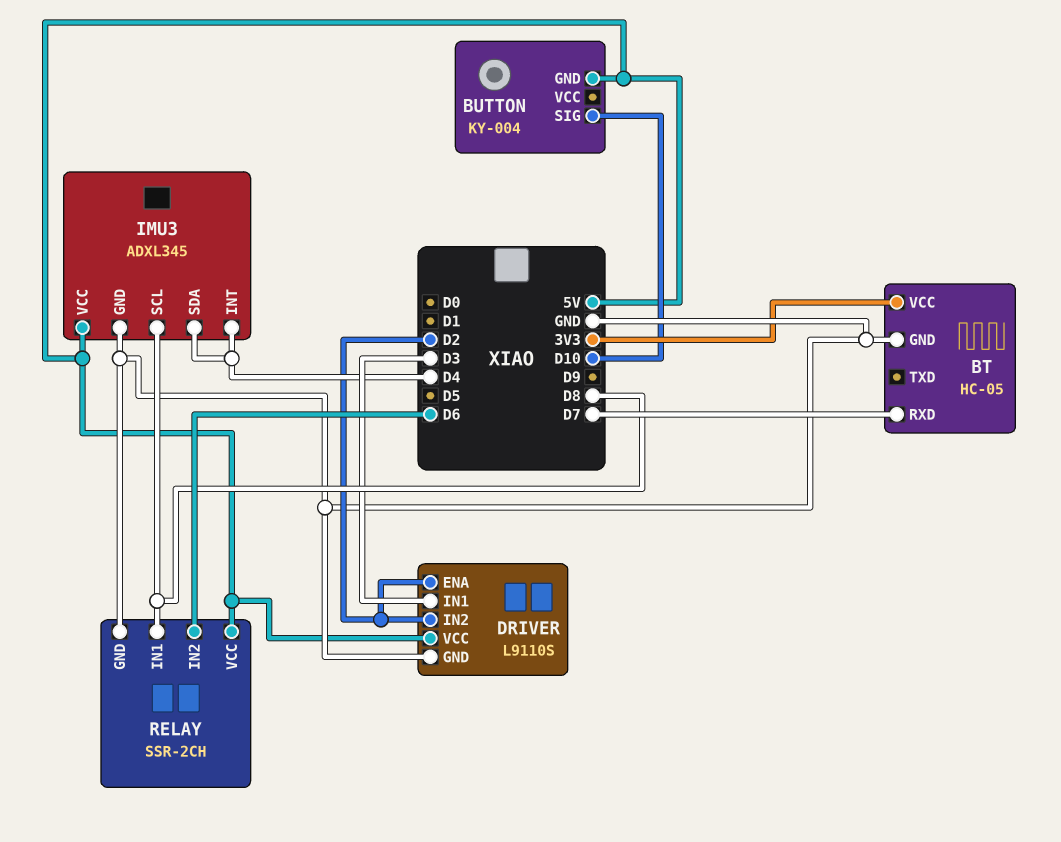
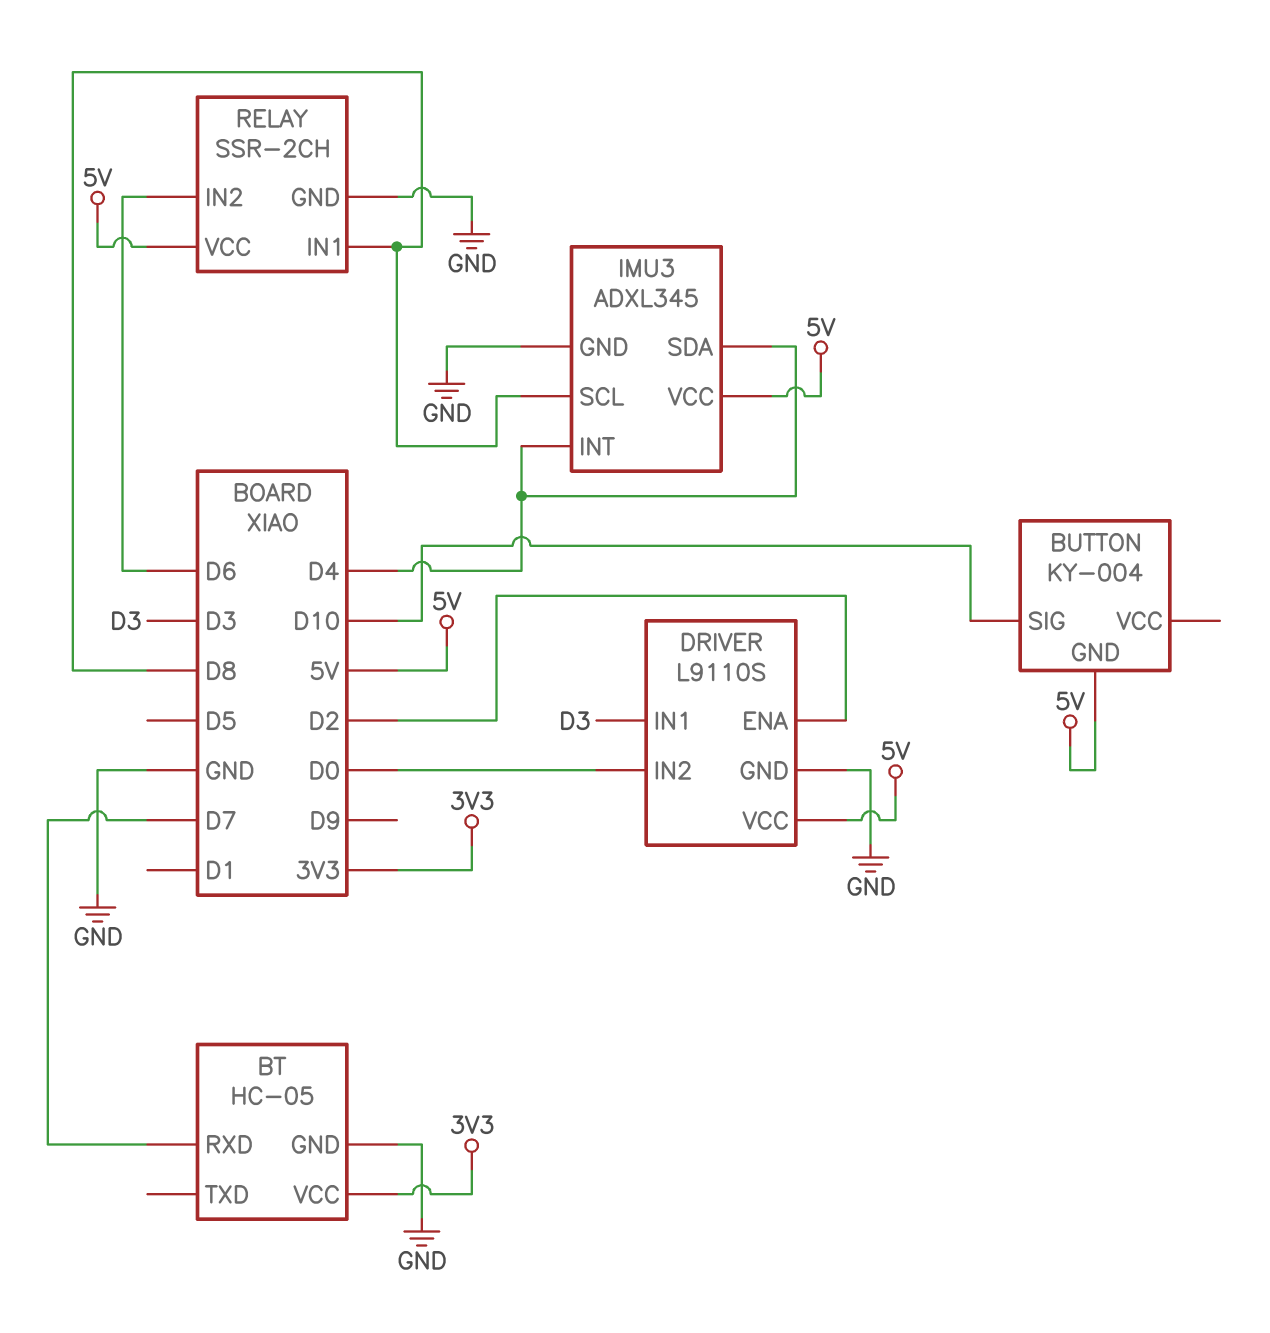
DRIVER pin IN2: D2 -> D0

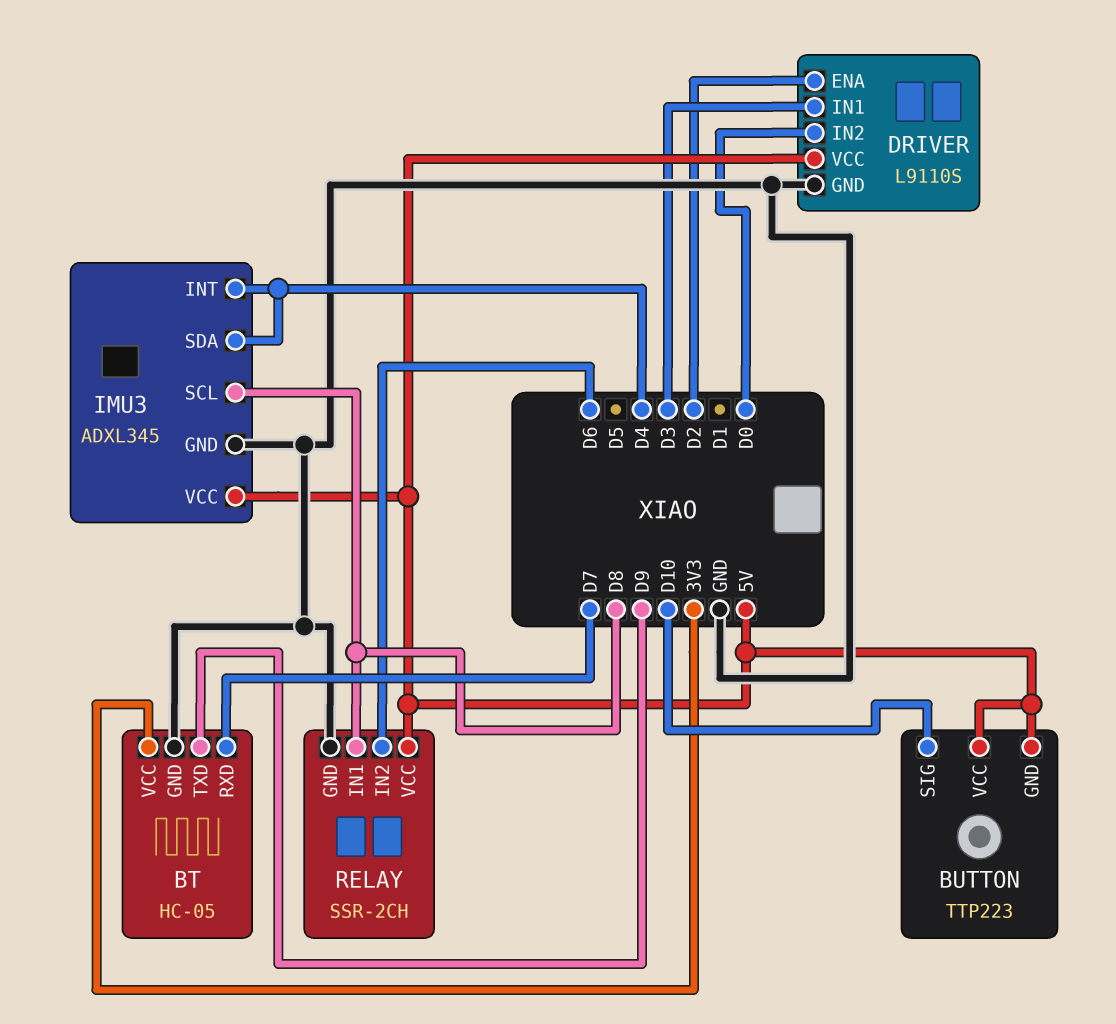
BT pin TXD: none -> D9
BUTTON: KY-004 -> TTP223
BUTTON pin VCC: none -> 5V

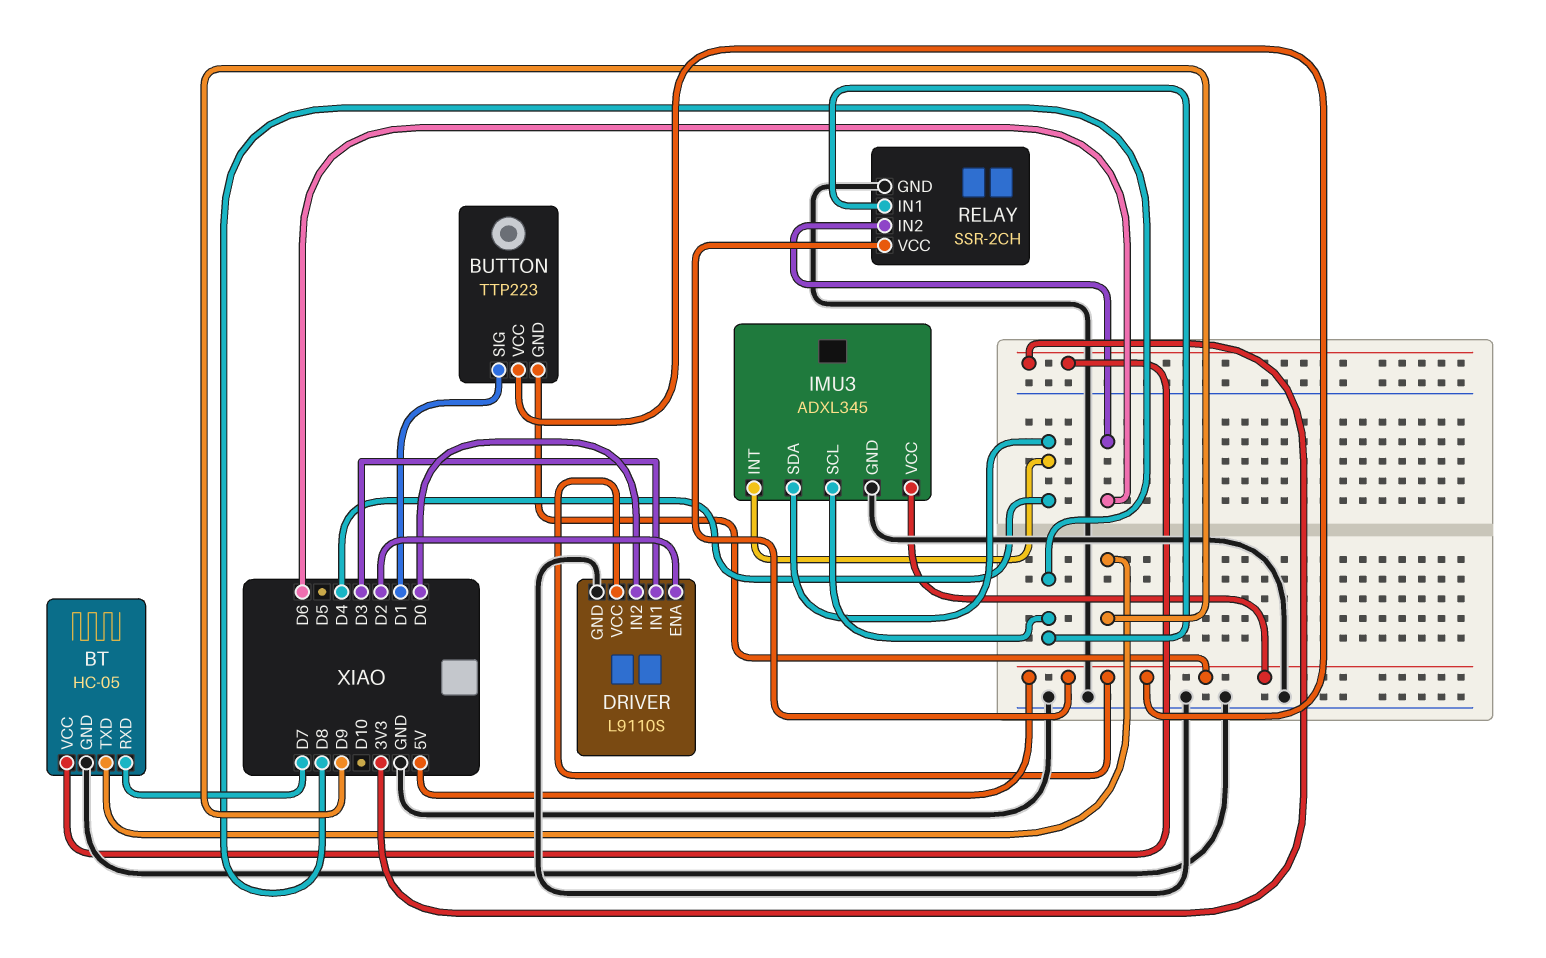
BUTTON pin SIG: D10 -> D1

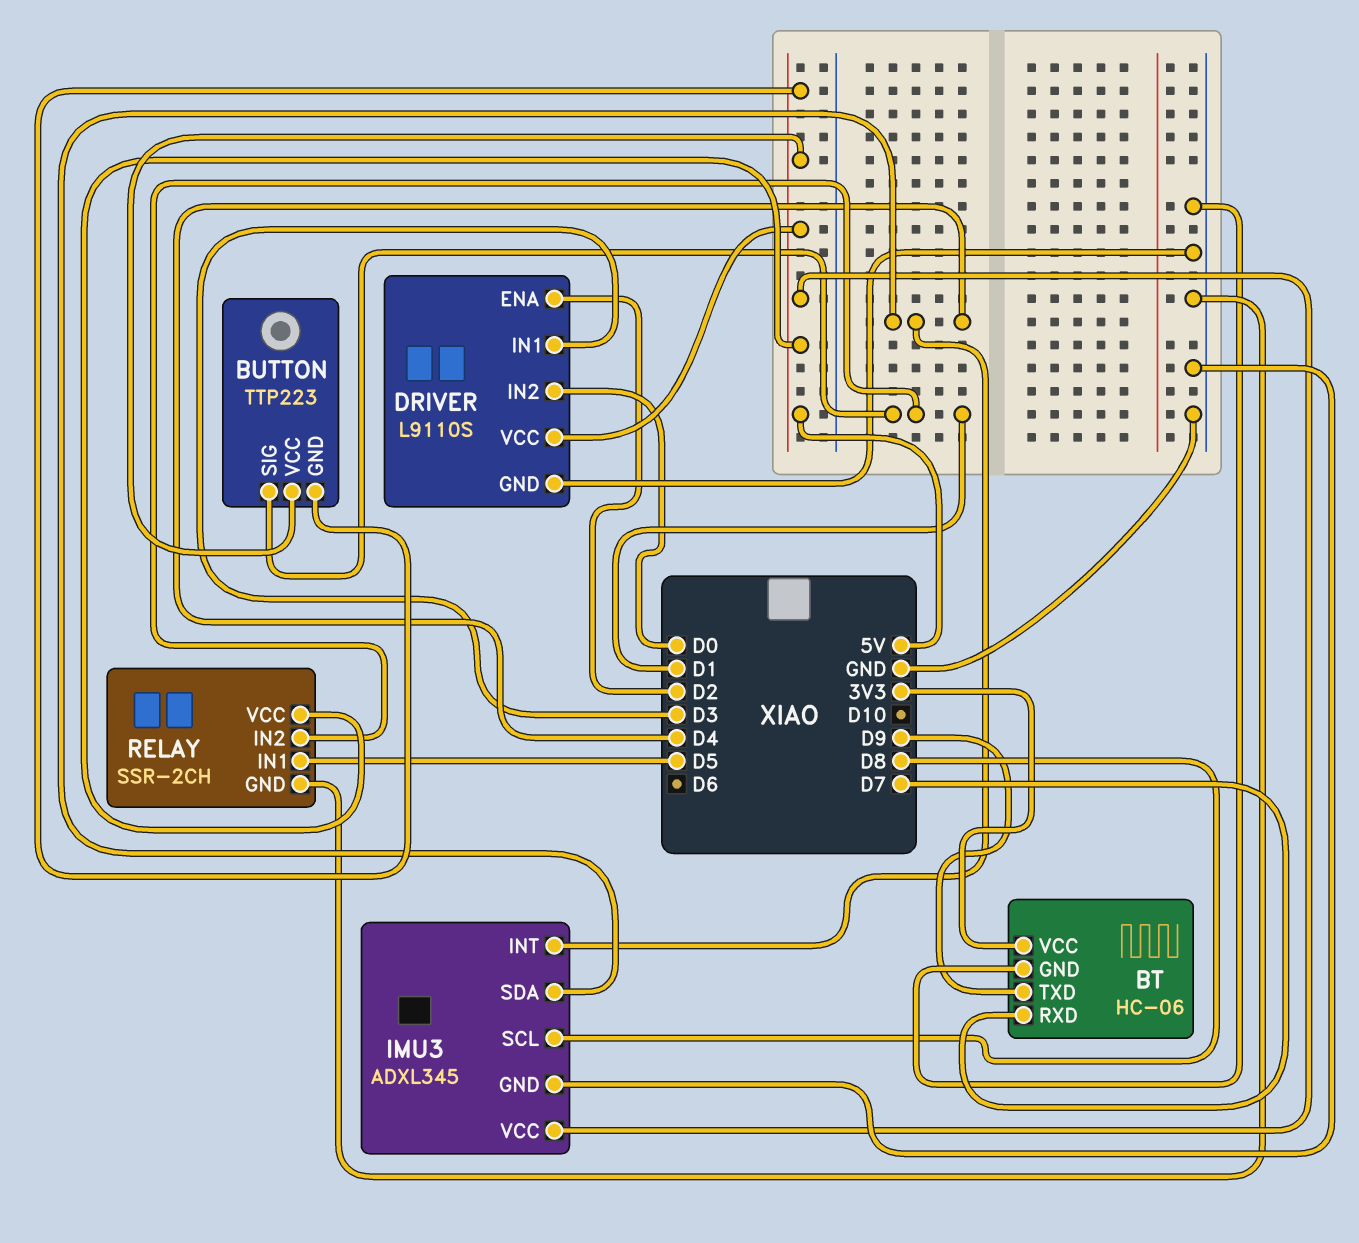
BT: HC-05 -> HC-06
RELAY pin IN1: D8 -> D5
RELAY pin IN2: D6 -> D1

